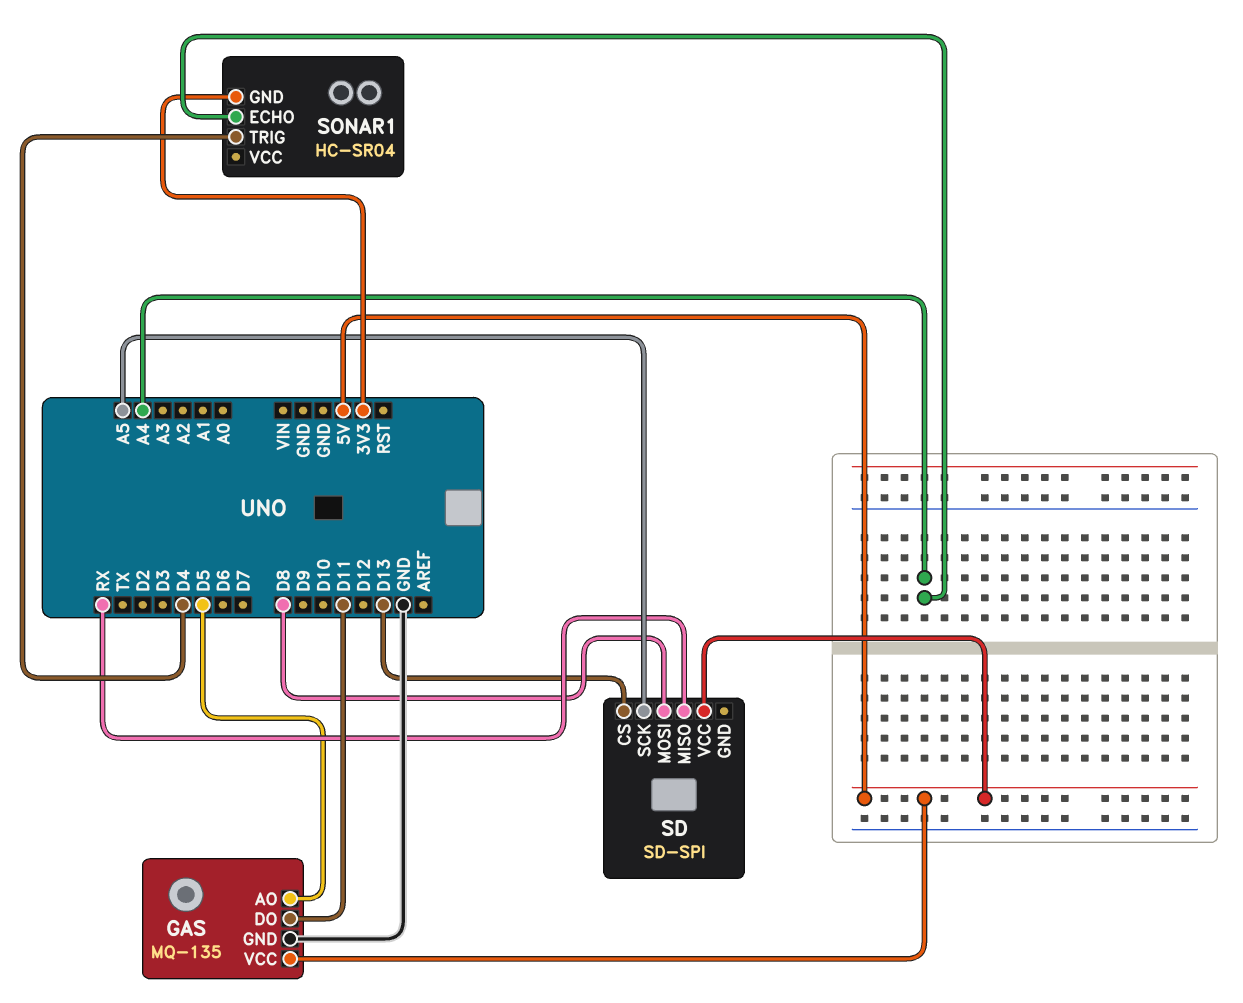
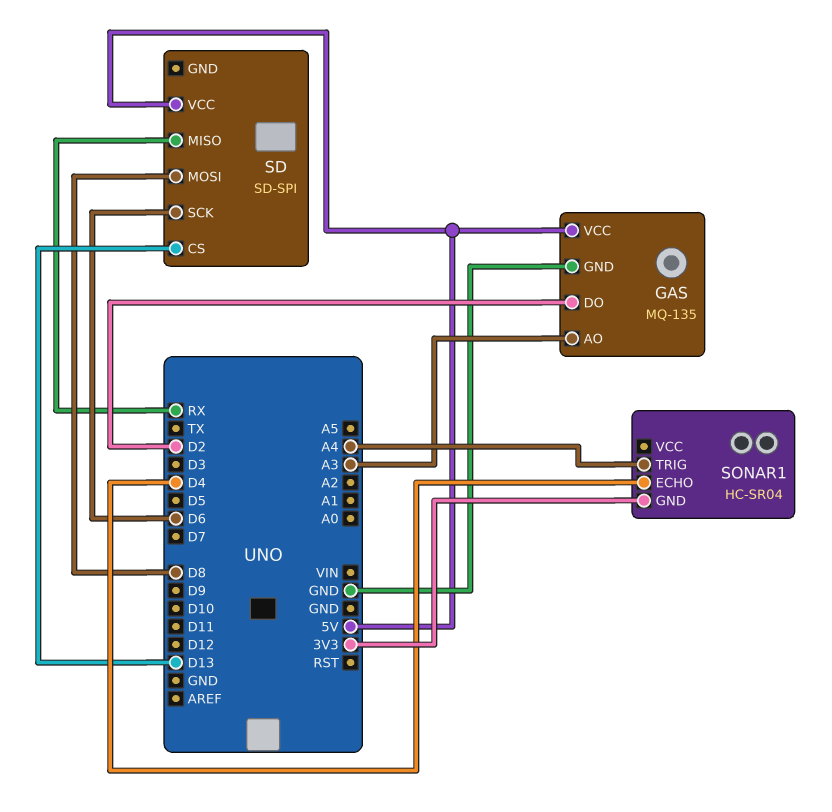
GAS pin AO: D5 -> A3
GAS pin DO: D11 -> D2
SD pin SCK: A5 -> D6
SONAR1 pin ECHO: A4 -> D4
SONAR1 pin TRIG: D4 -> A4

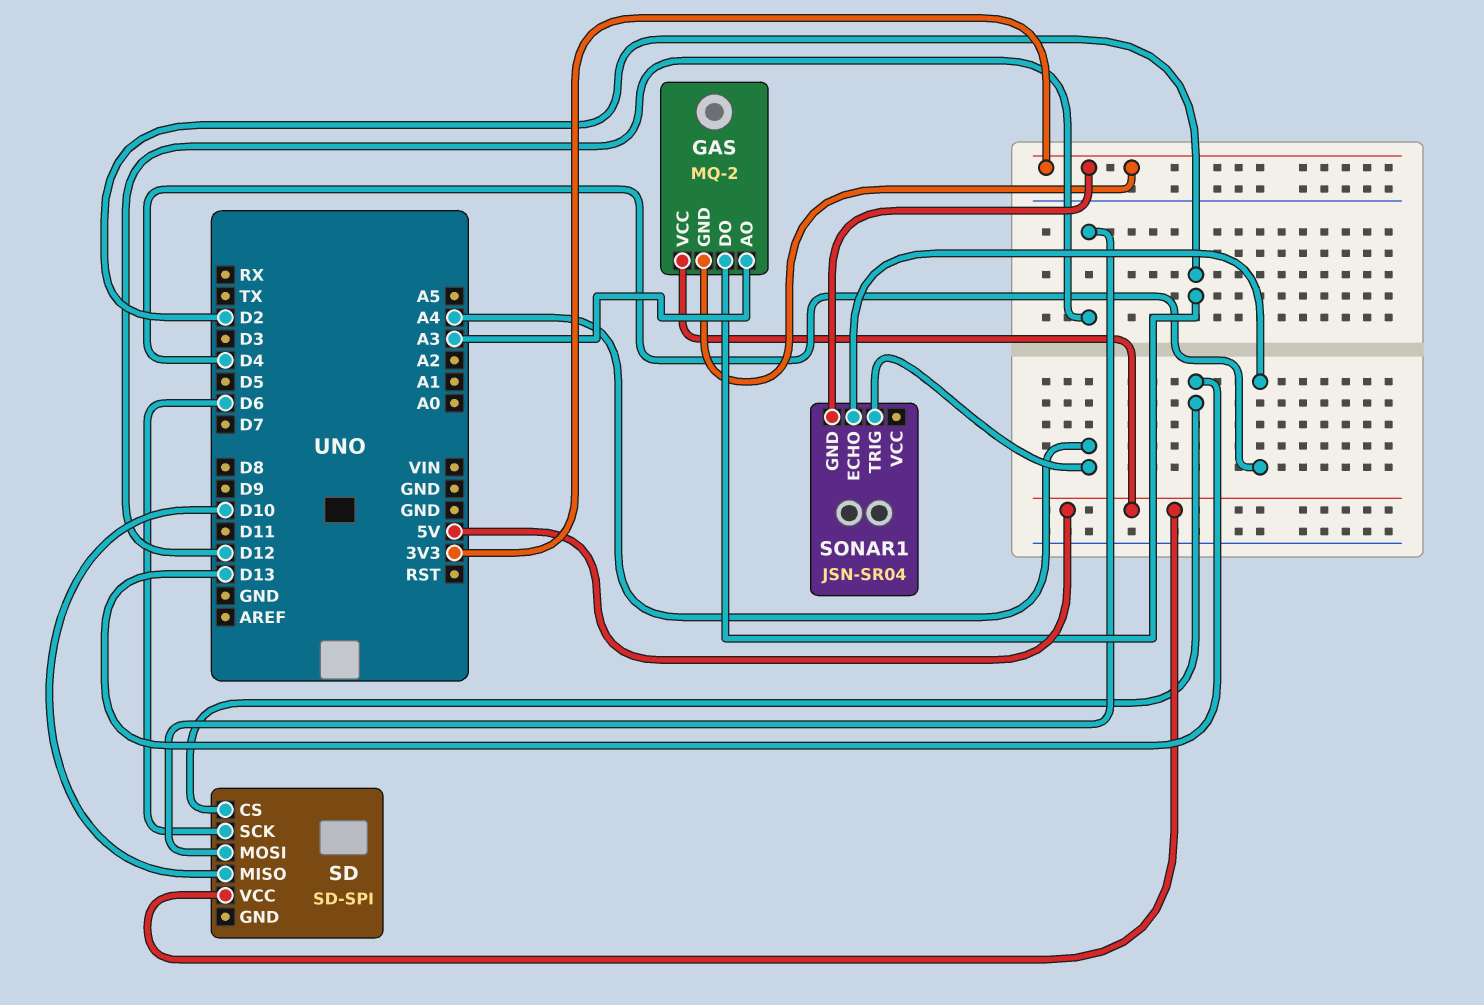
GAS: MQ-135 -> MQ-2
GAS pin GND: GND -> 3V3
SD pin MISO: RX -> D10
SD pin MOSI: D8 -> D12
SONAR1: HC-SR04 -> JSN-SR04

